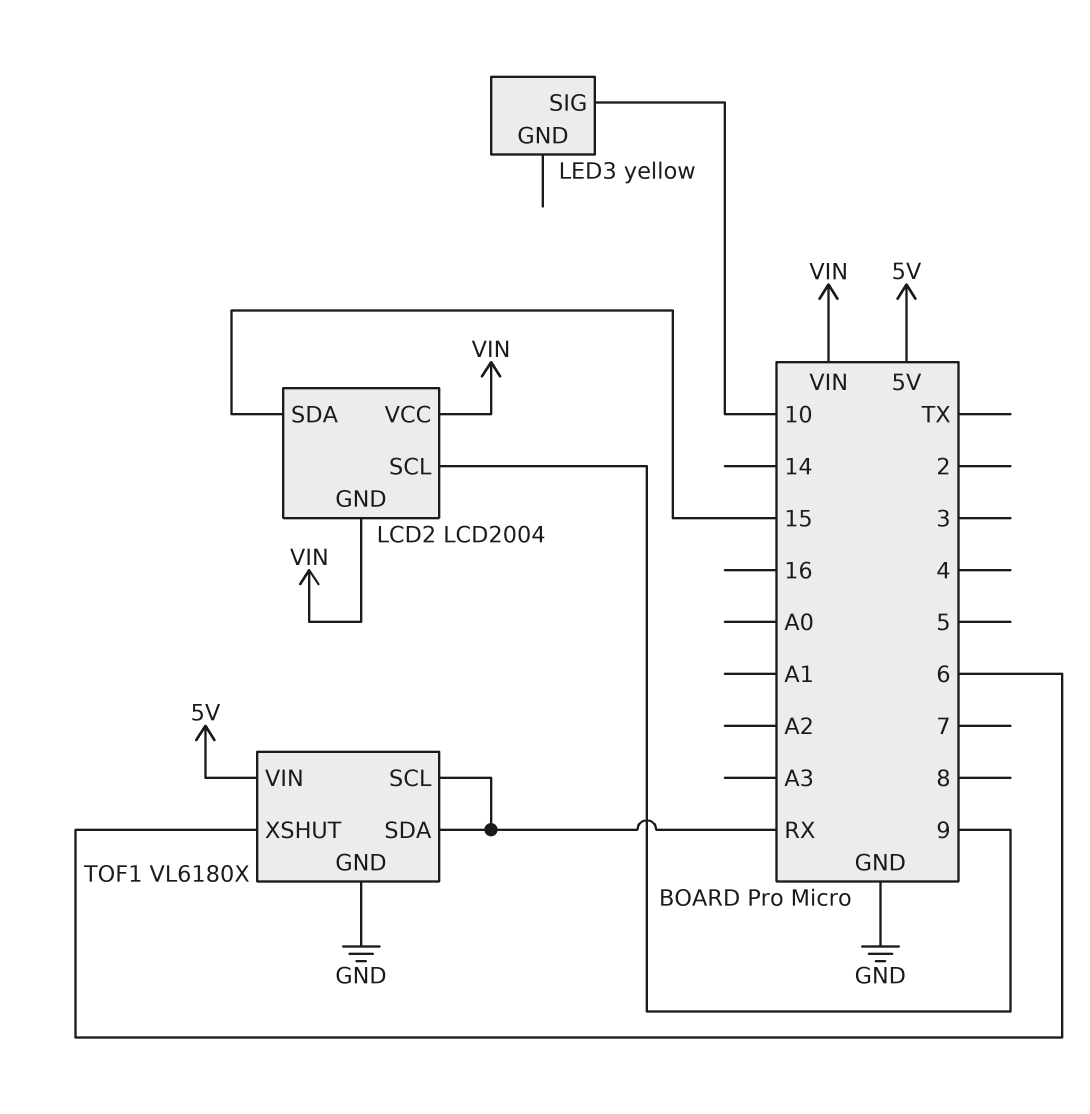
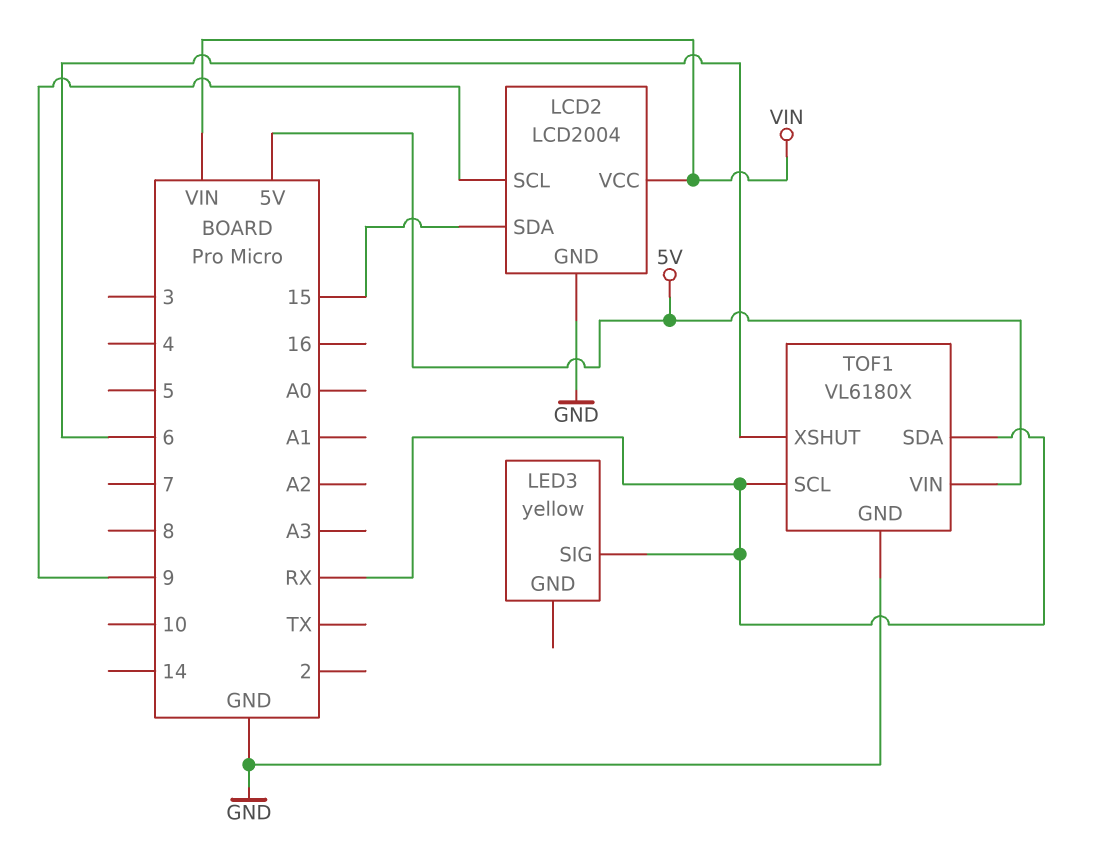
LCD2 pin GND: VIN -> GND
LED3 pin SIG: 10 -> RX

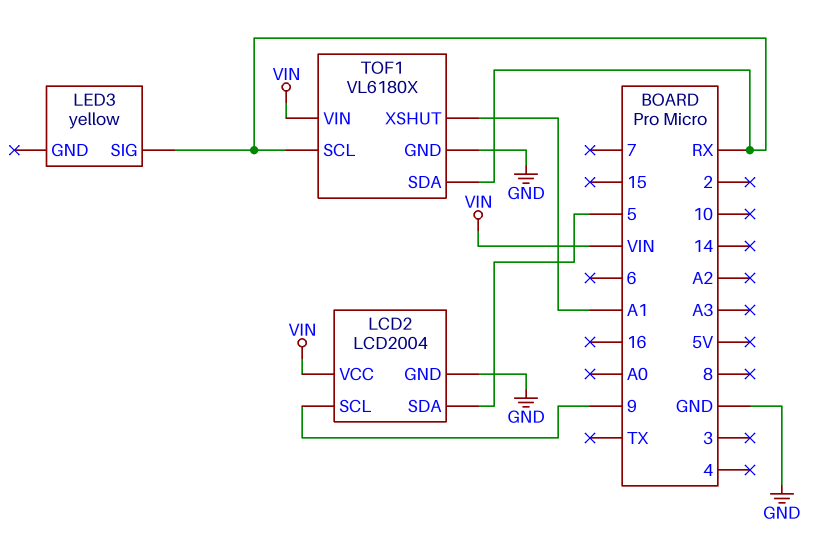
LCD2 pin SDA: 15 -> 5
TOF1 pin VIN: 5V -> VIN
TOF1 pin XSHUT: 6 -> A1

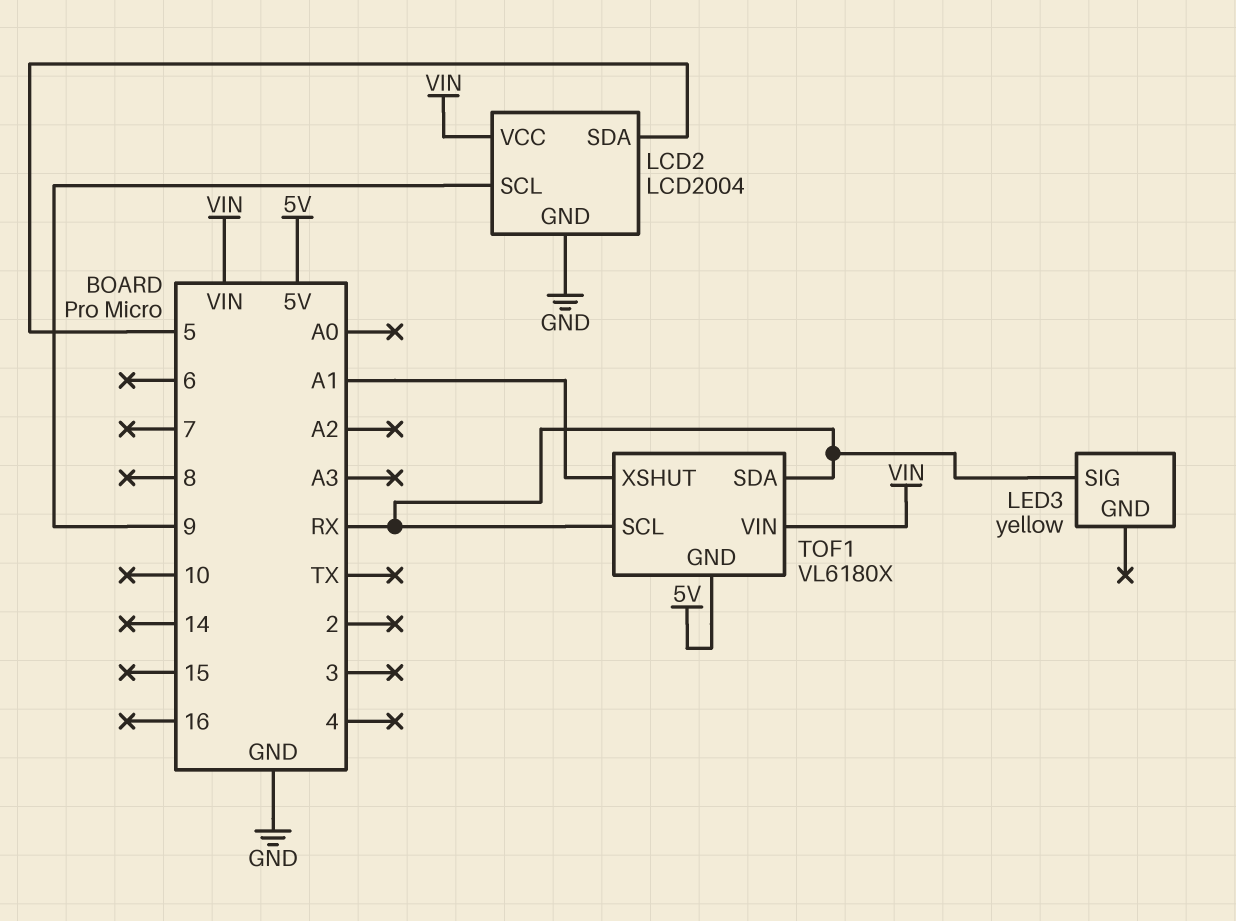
TOF1 pin GND: GND -> 5V

